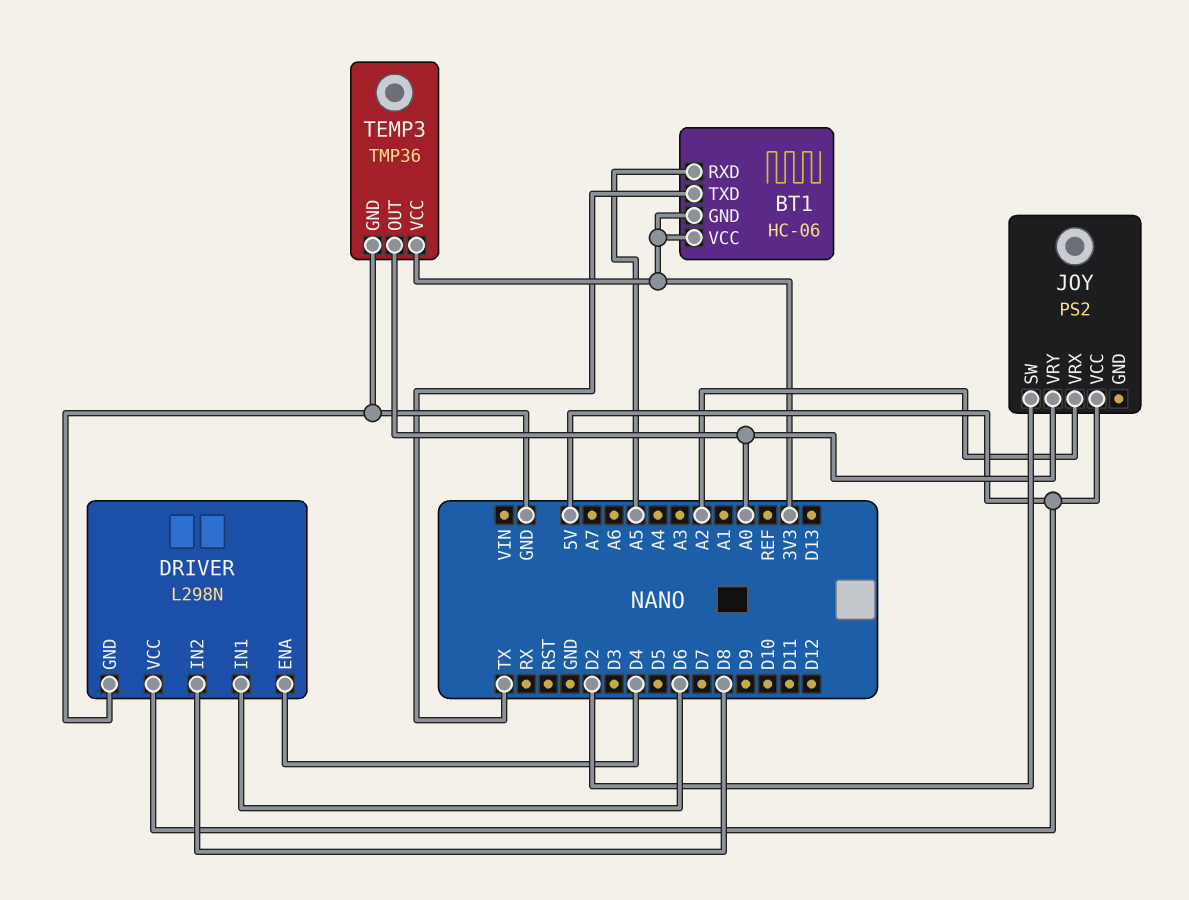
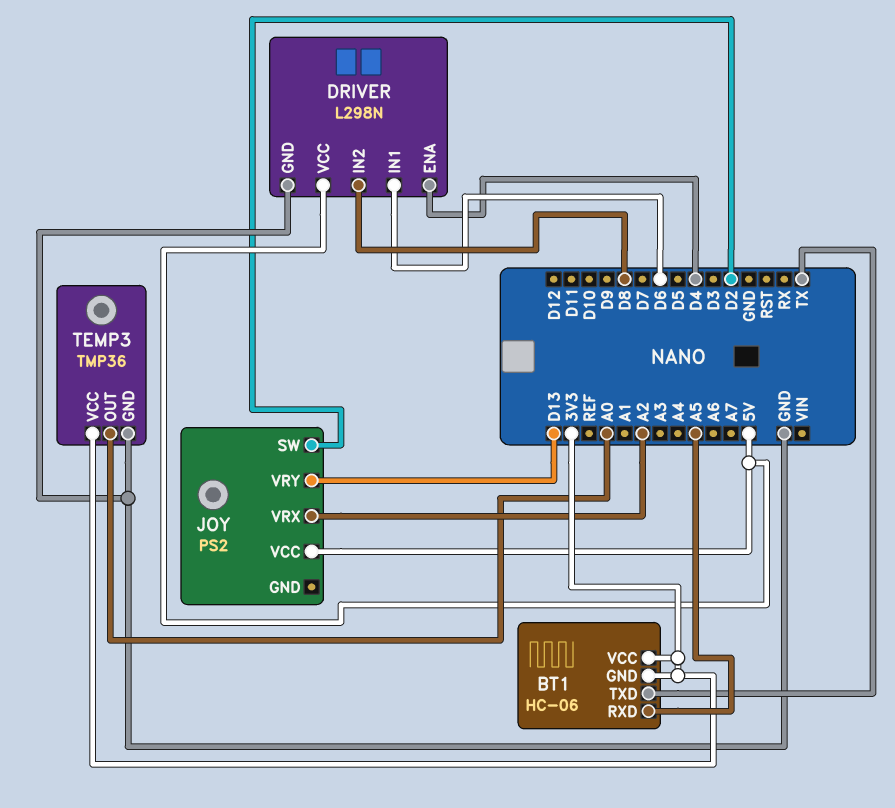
JOY pin VRY: A0 -> D13

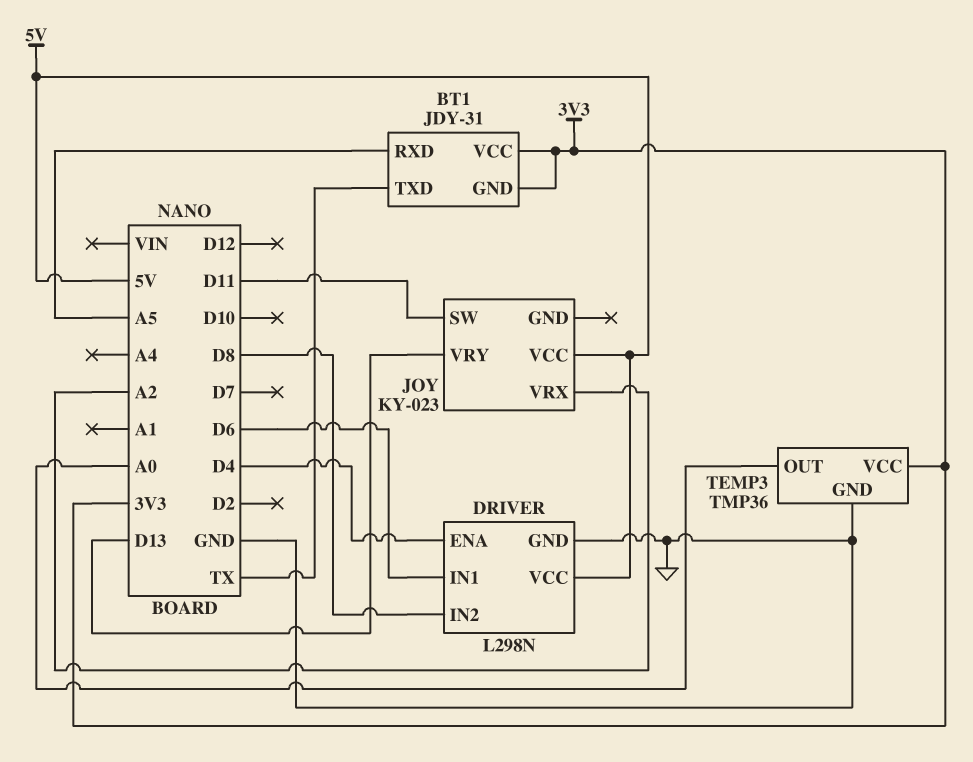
BT1: HC-06 -> JDY-31
JOY: PS2 -> KY-023
JOY pin SW: D2 -> D11

